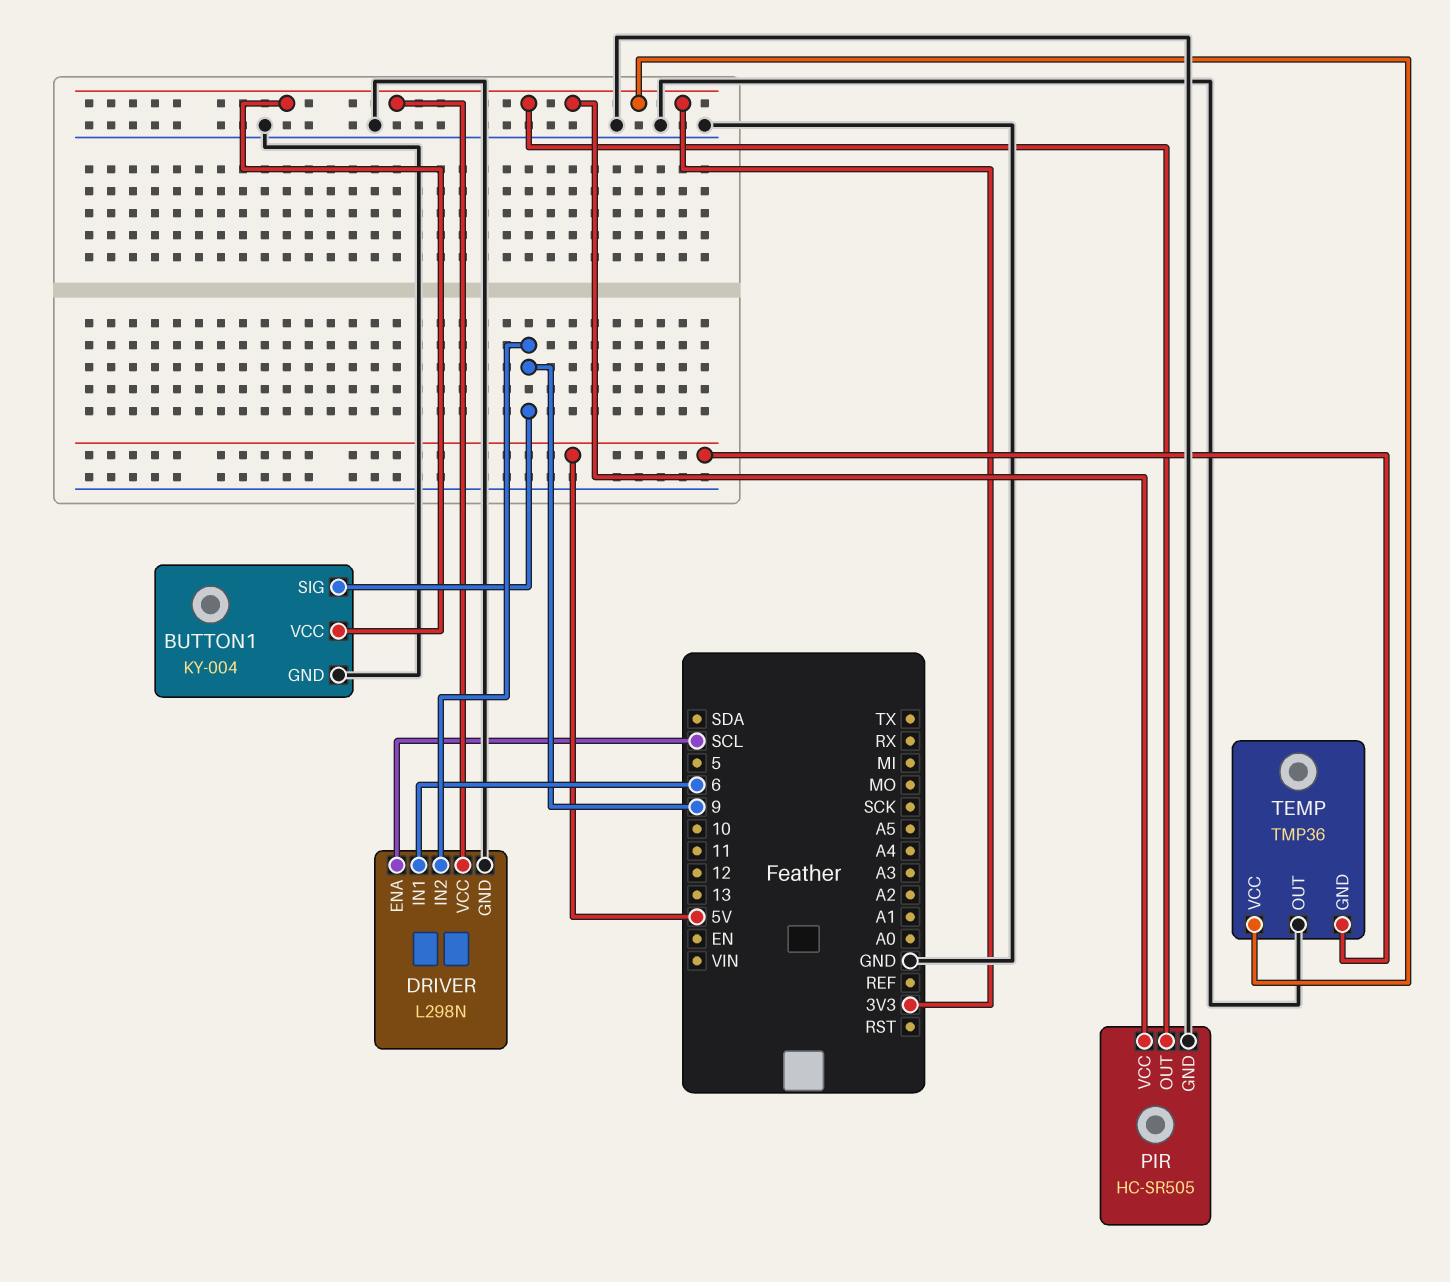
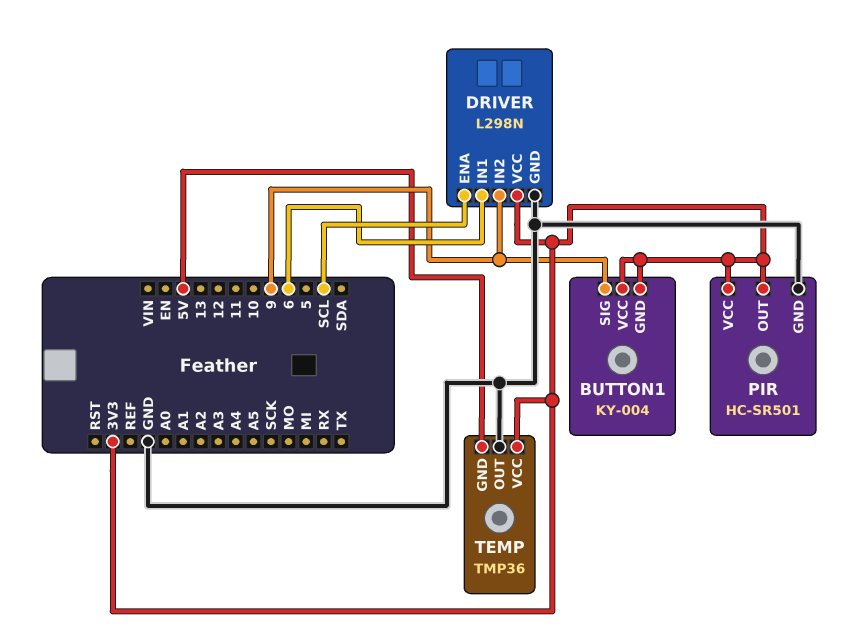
BUTTON1 pin GND: GND -> 3V3
PIR: HC-SR505 -> HC-SR501

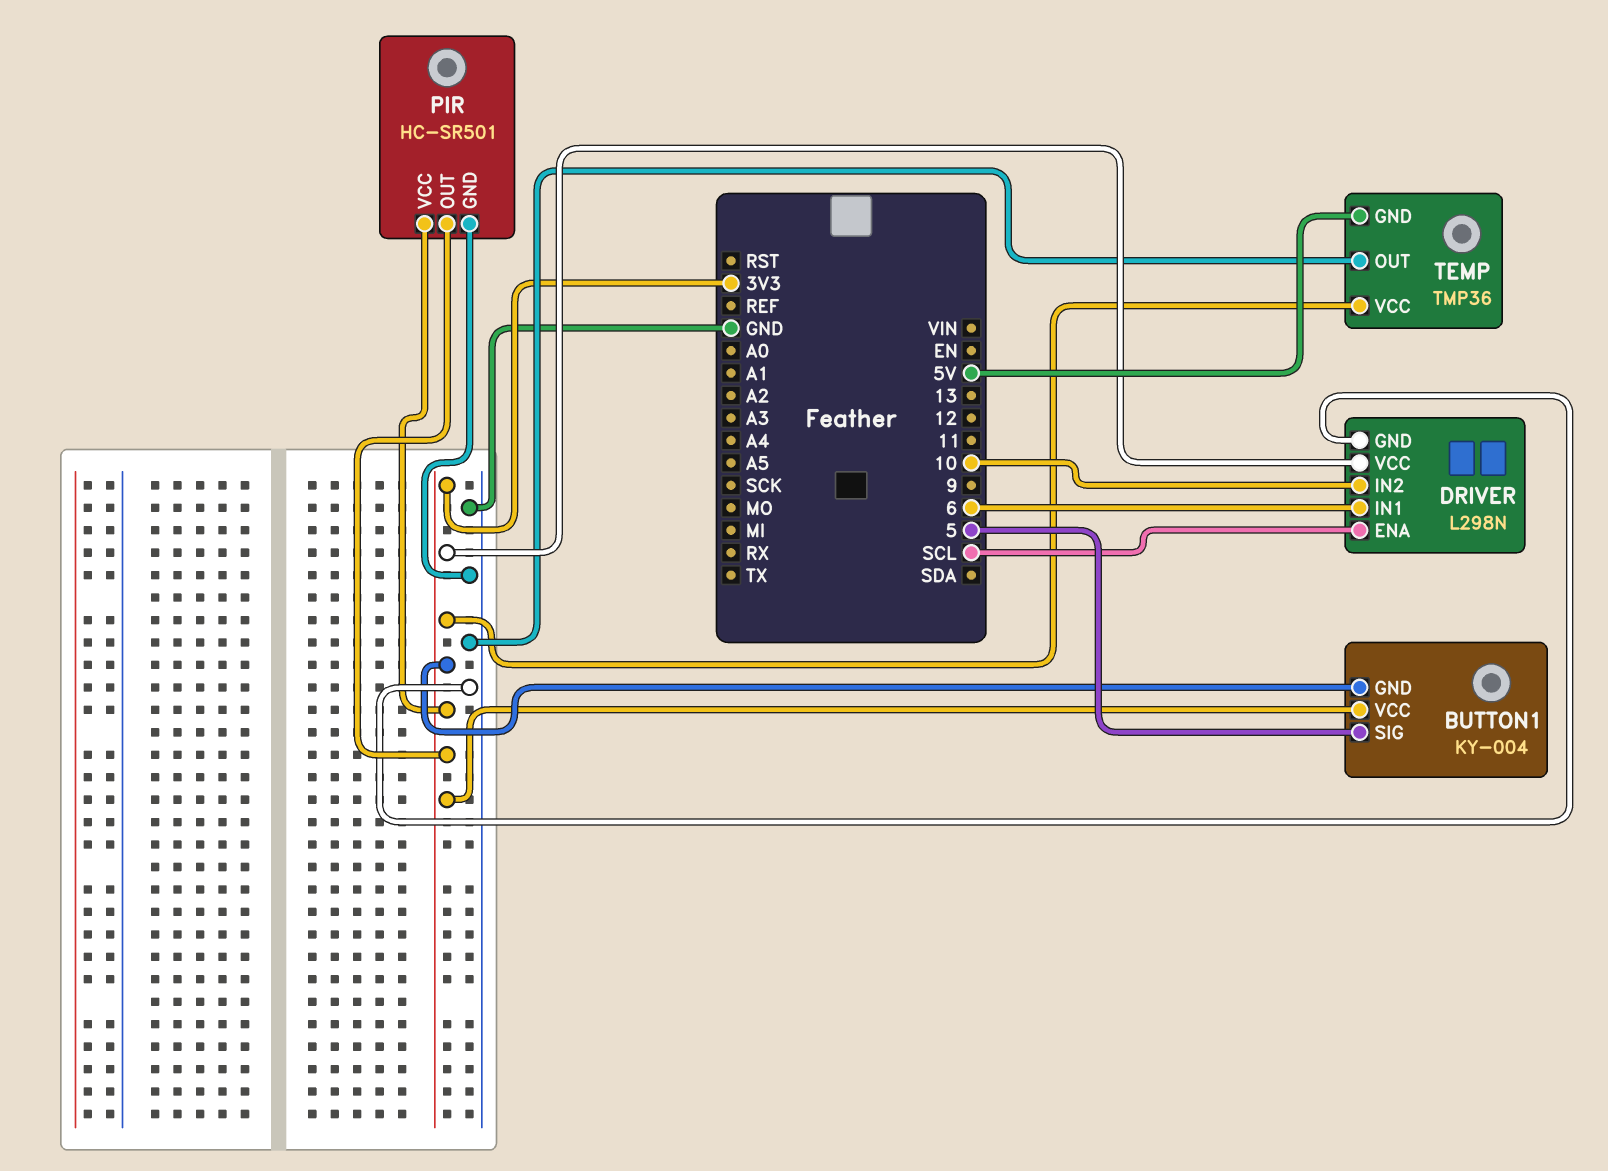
BUTTON1 pin SIG: 9 -> 5
DRIVER pin IN2: 9 -> 10

